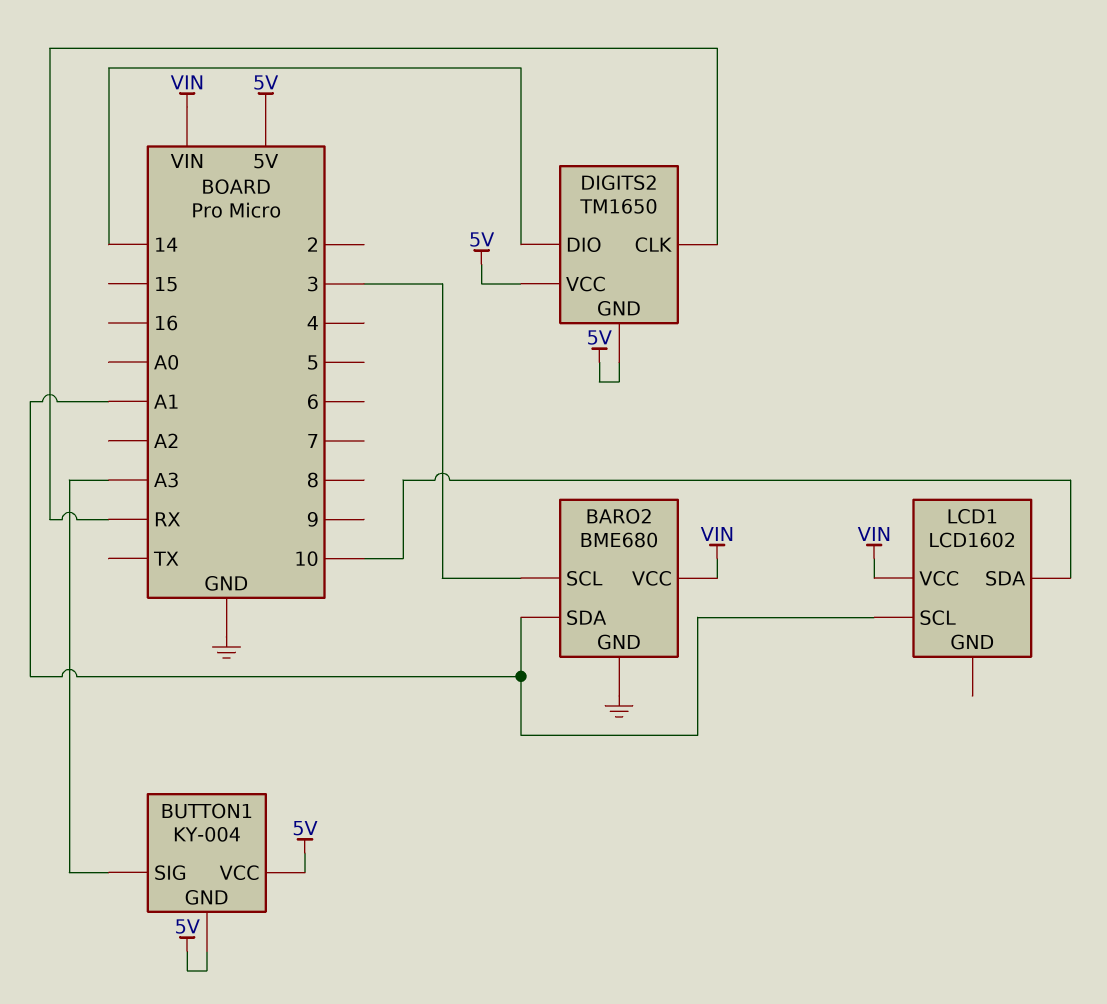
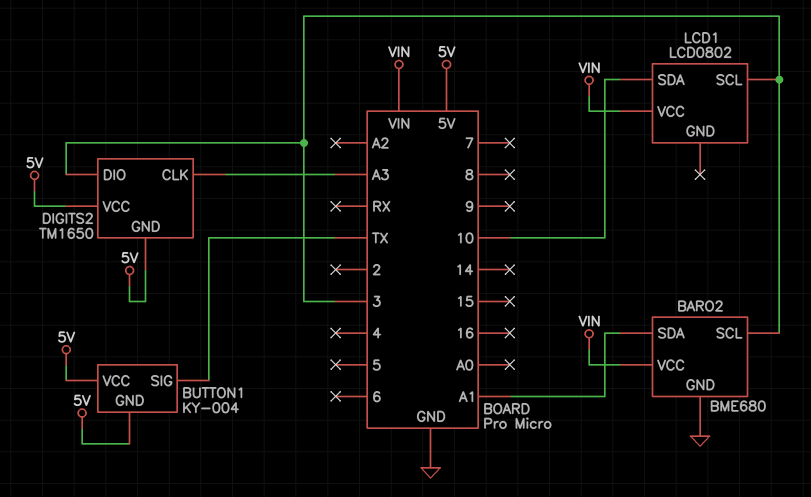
BUTTON1 pin SIG: A3 -> TX
DIGITS2 pin CLK: RX -> A3
DIGITS2 pin DIO: 14 -> 3
LCD1: LCD1602 -> LCD0802
LCD1 pin SCL: A1 -> 3

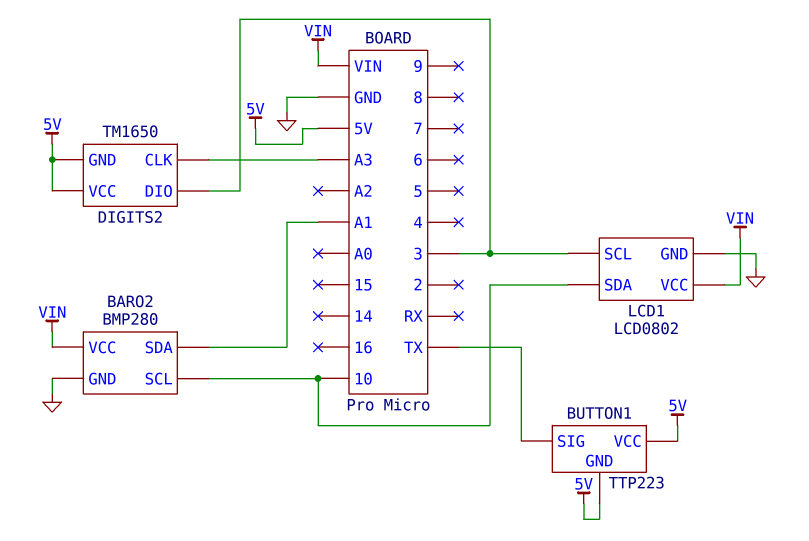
BARO2: BME680 -> BMP280
BARO2 pin SCL: 3 -> 10
BUTTON1: KY-004 -> TTP223
LCD1 pin GND: none -> GND

